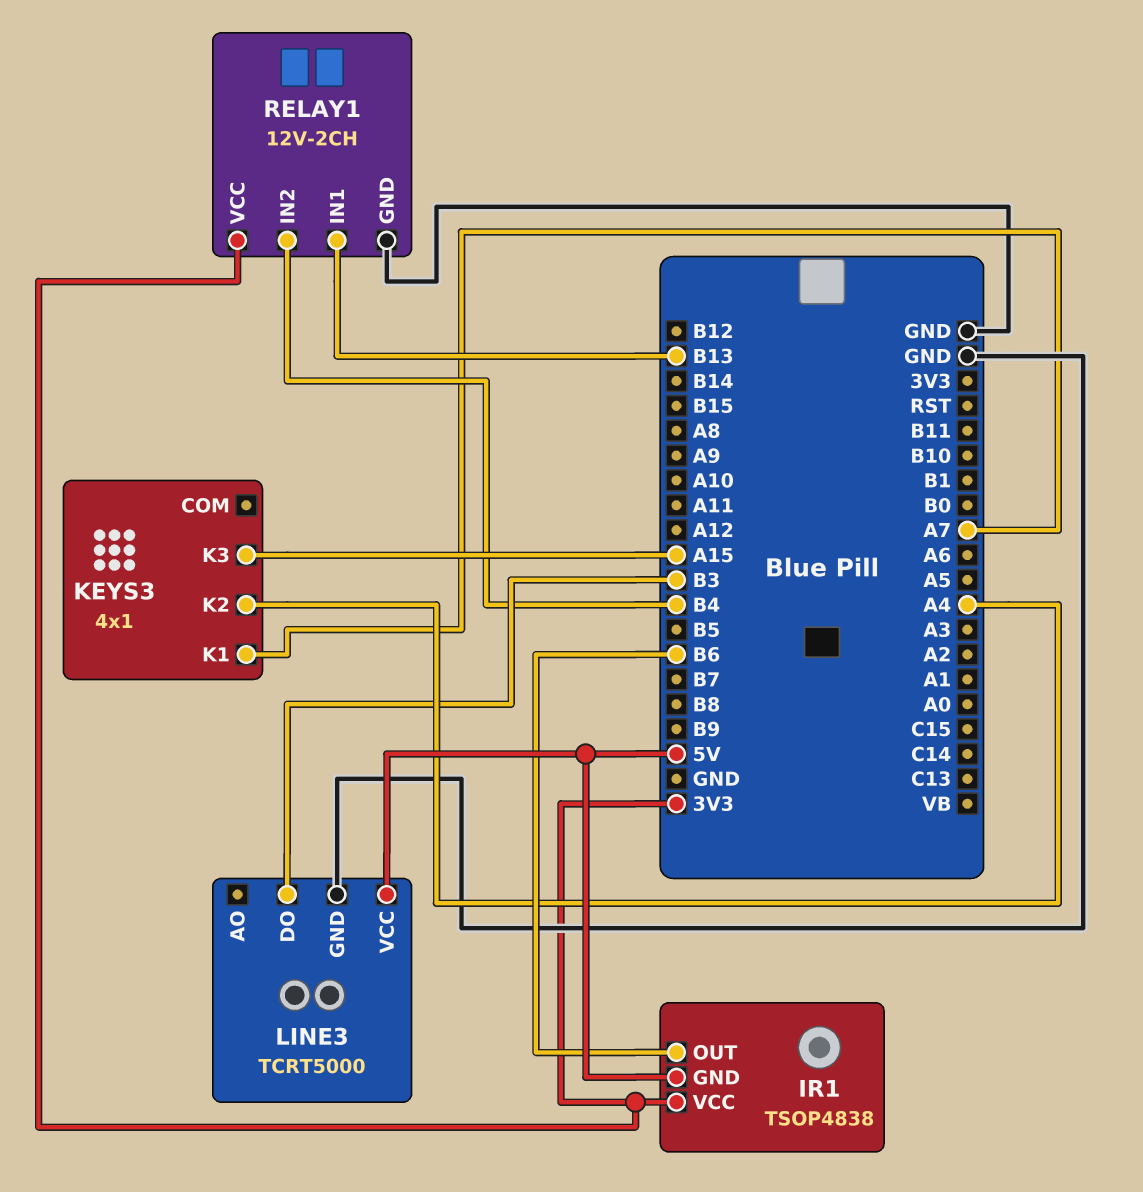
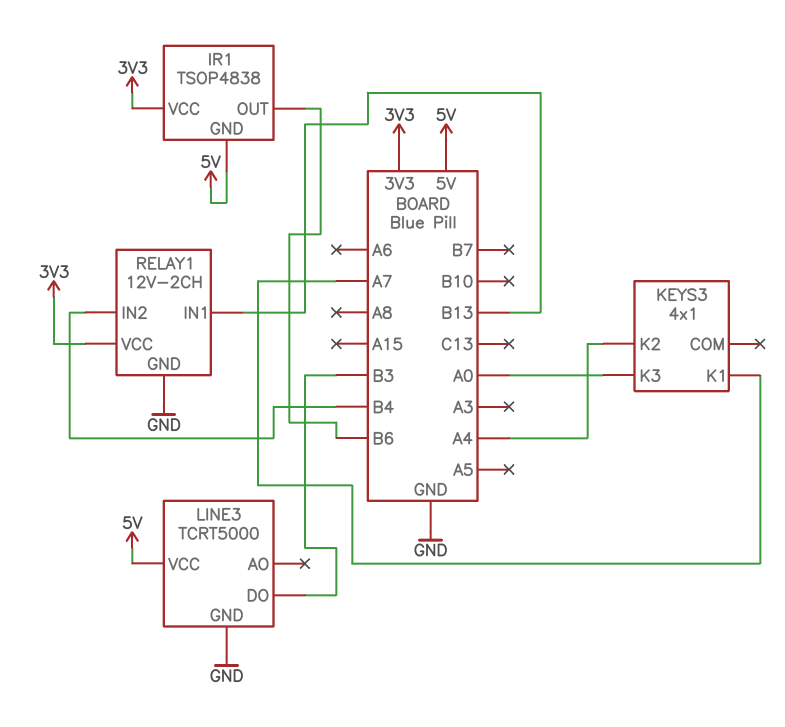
KEYS3 pin K3: A15 -> A0

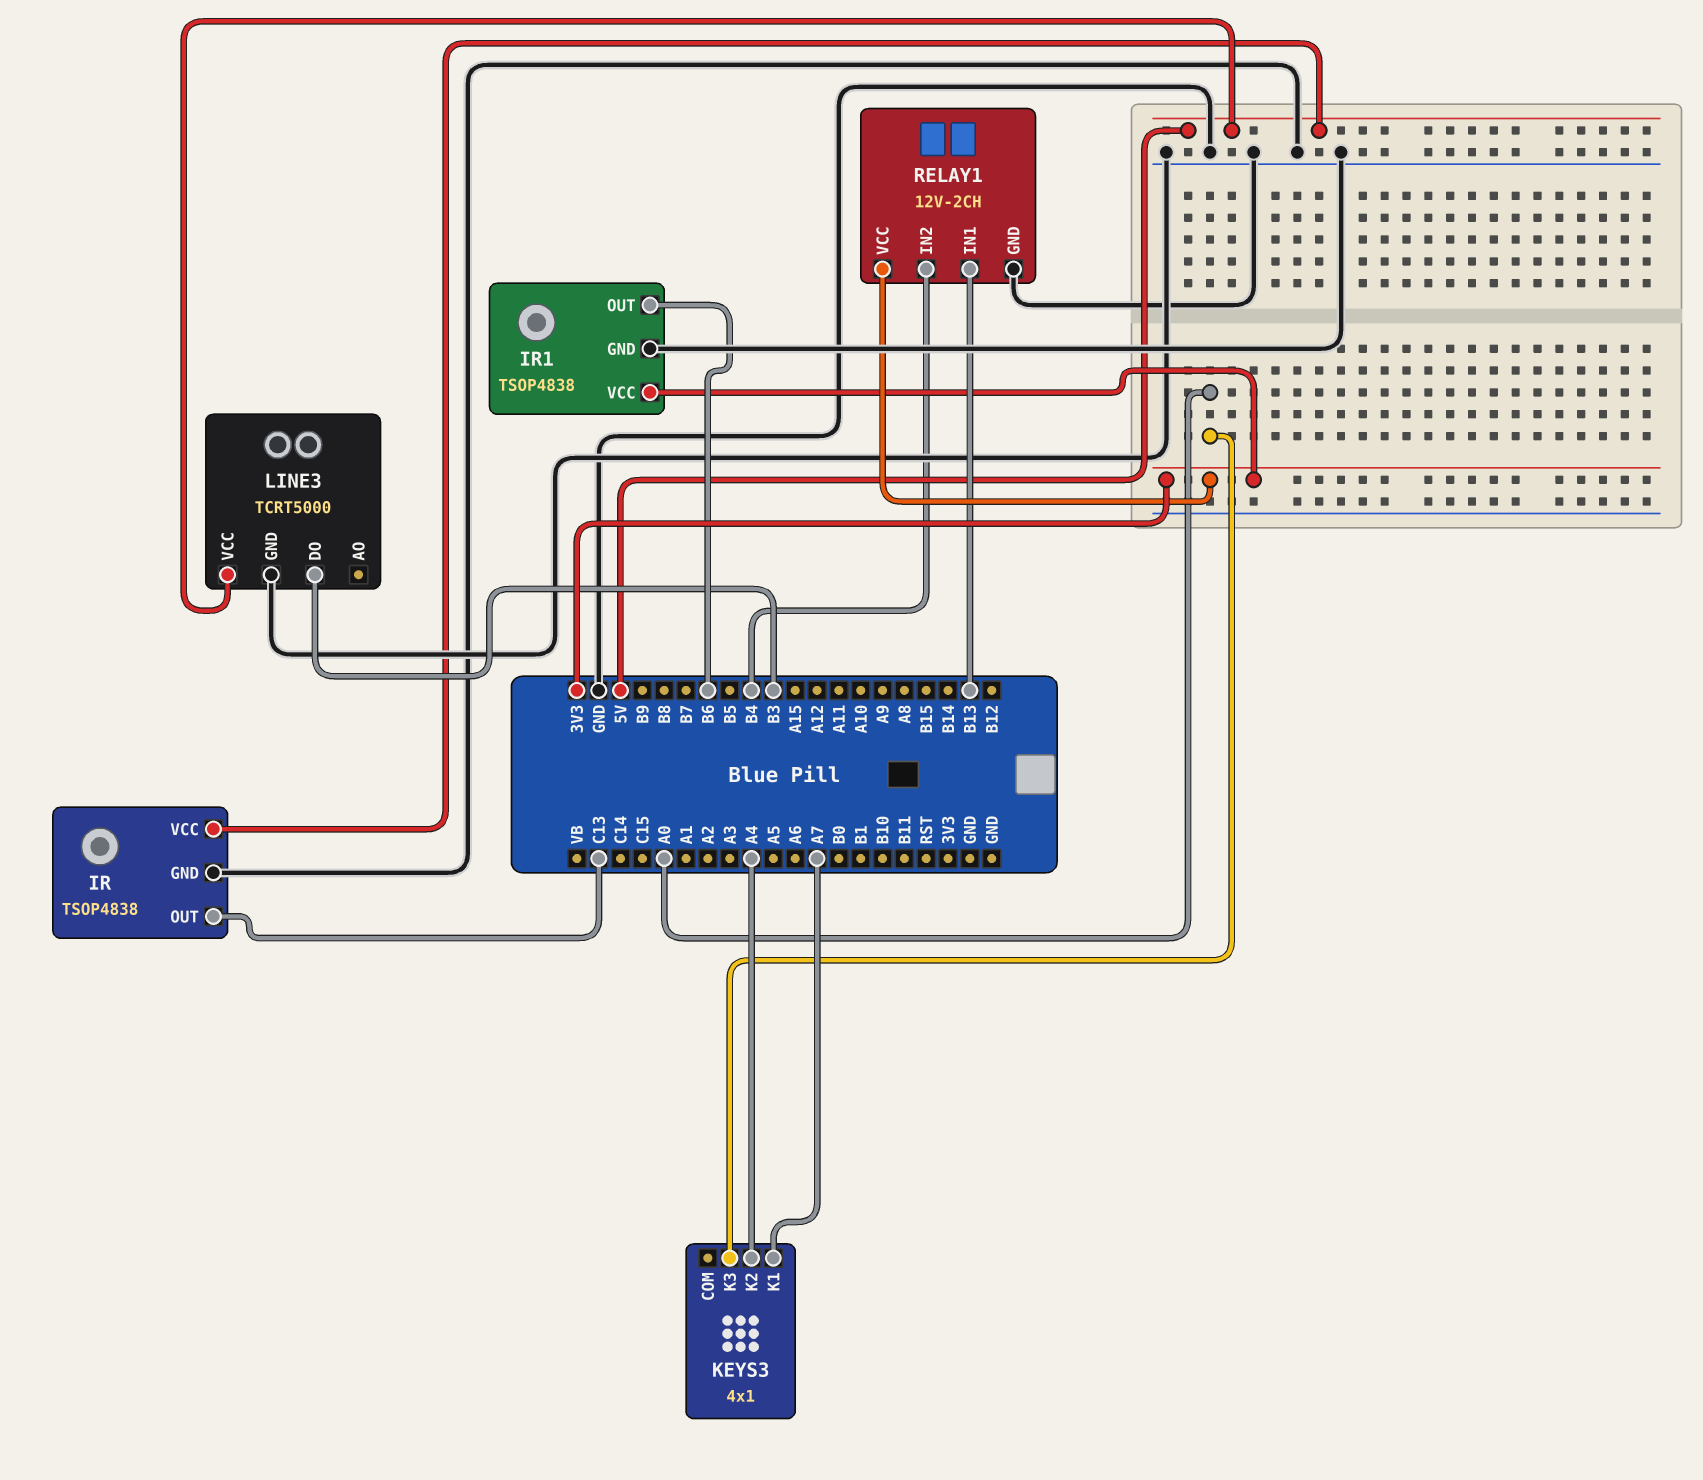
IR: none -> TSOP4838
IR pin GND: none -> GND
IR pin OUT: none -> C13
IR pin VCC: none -> 5V
IR1 pin GND: 5V -> GND

